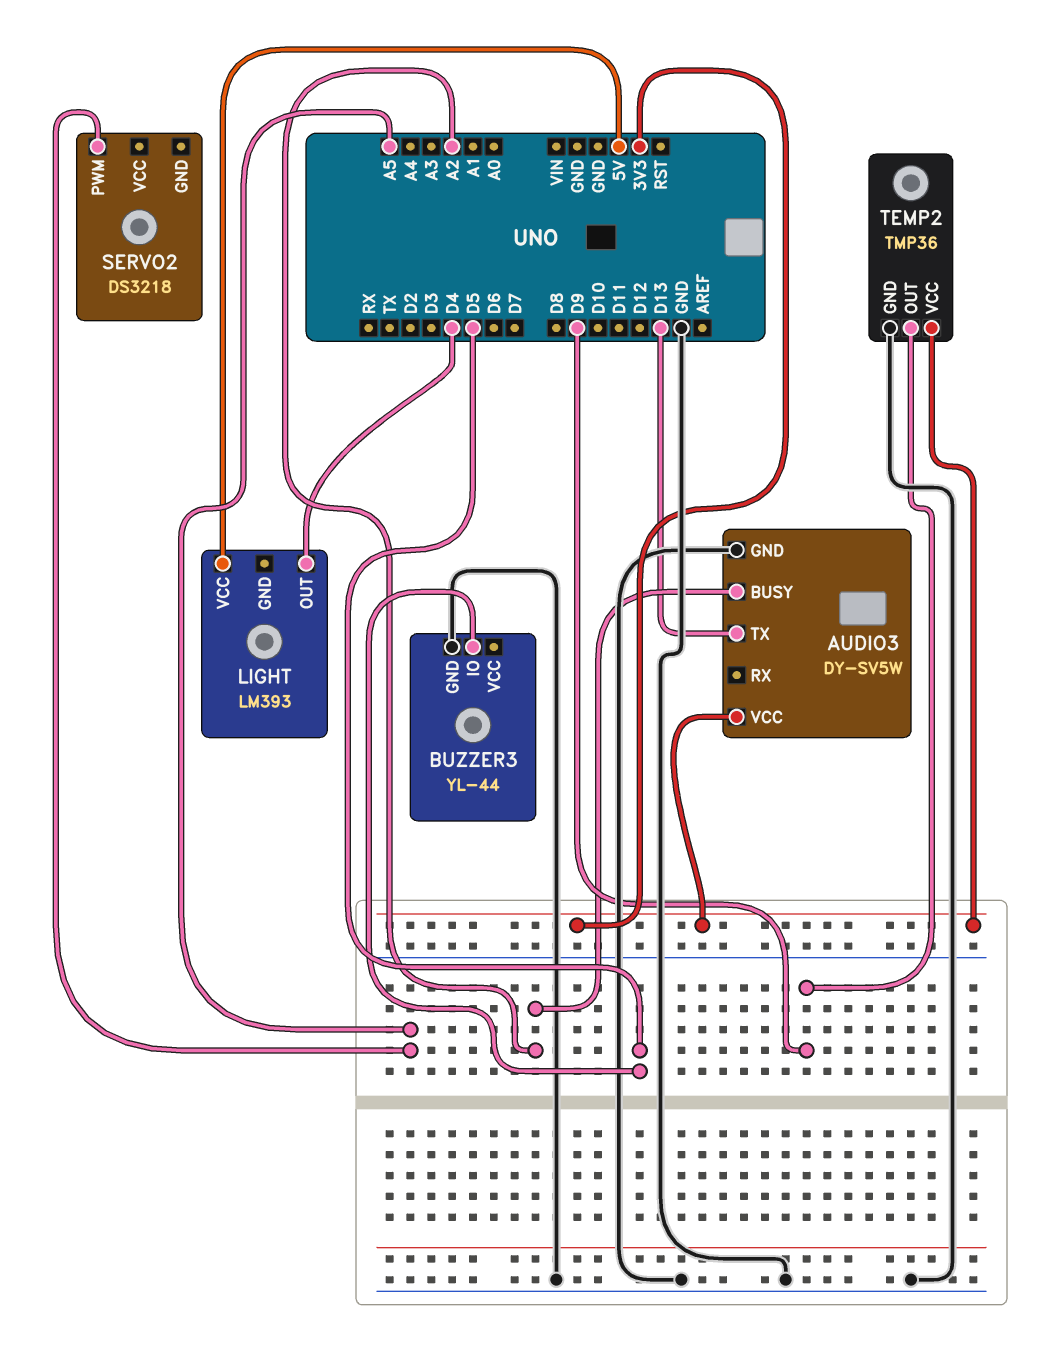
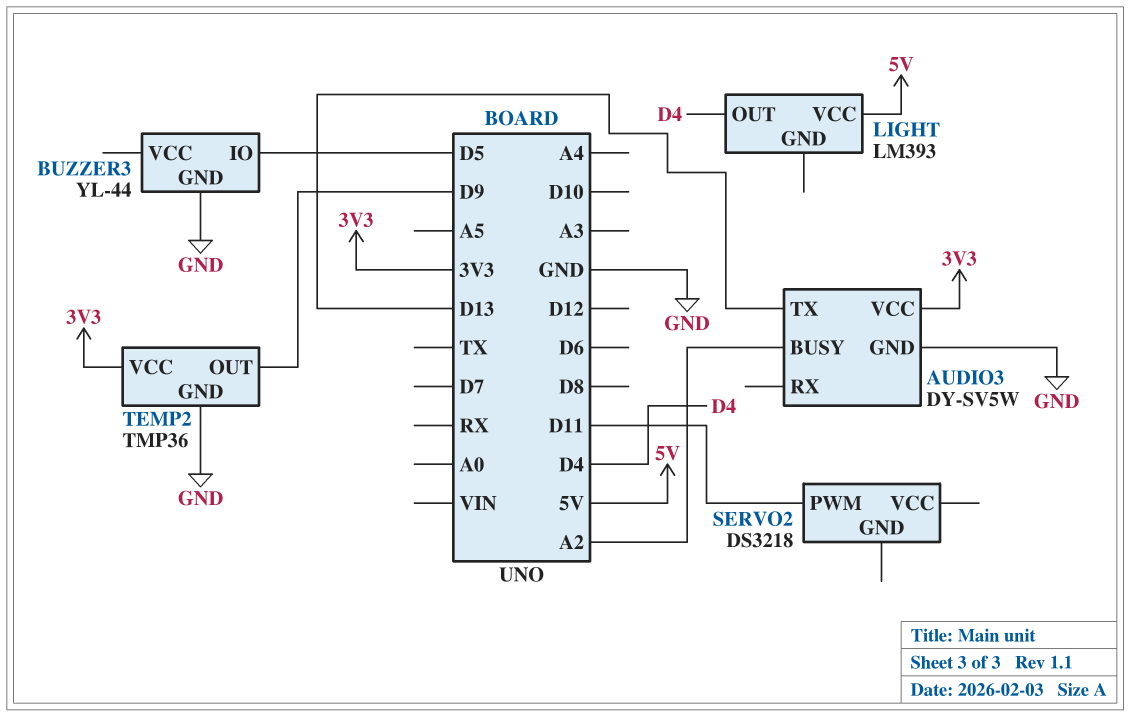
SERVO2 pin PWM: A5 -> D11

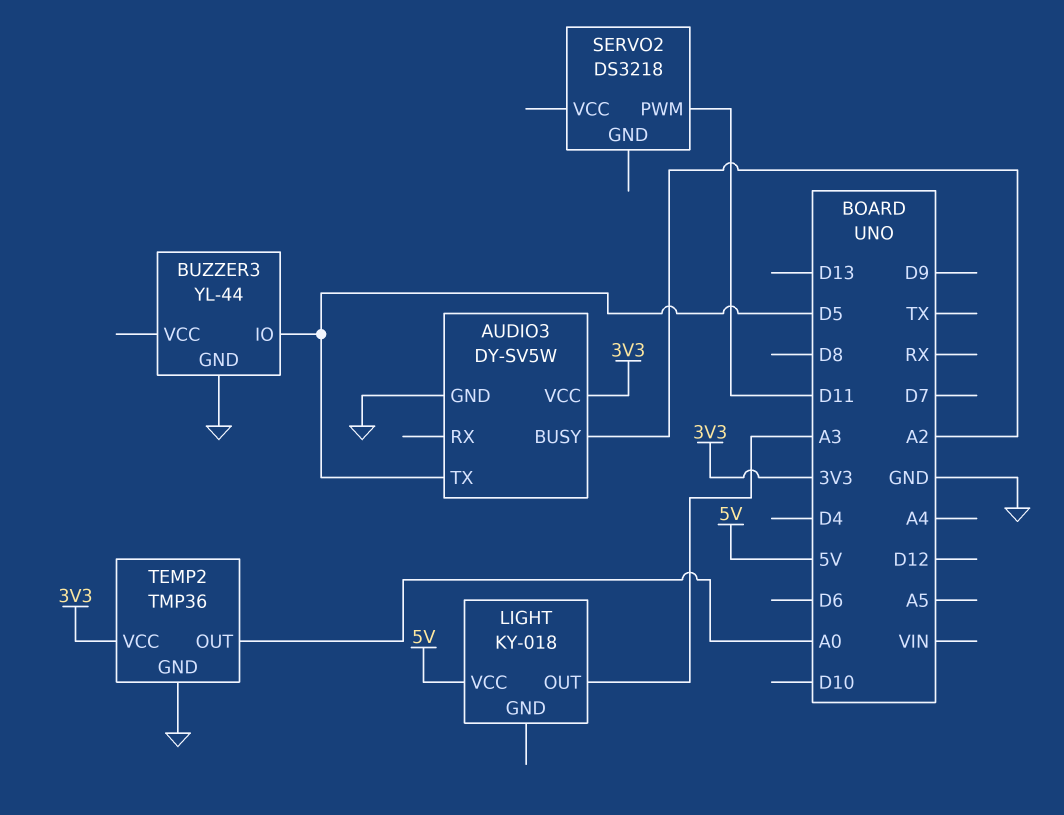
AUDIO3 pin TX: D13 -> D5
LIGHT: LM393 -> KY-018
LIGHT pin OUT: D4 -> A3
TEMP2 pin OUT: D9 -> A0

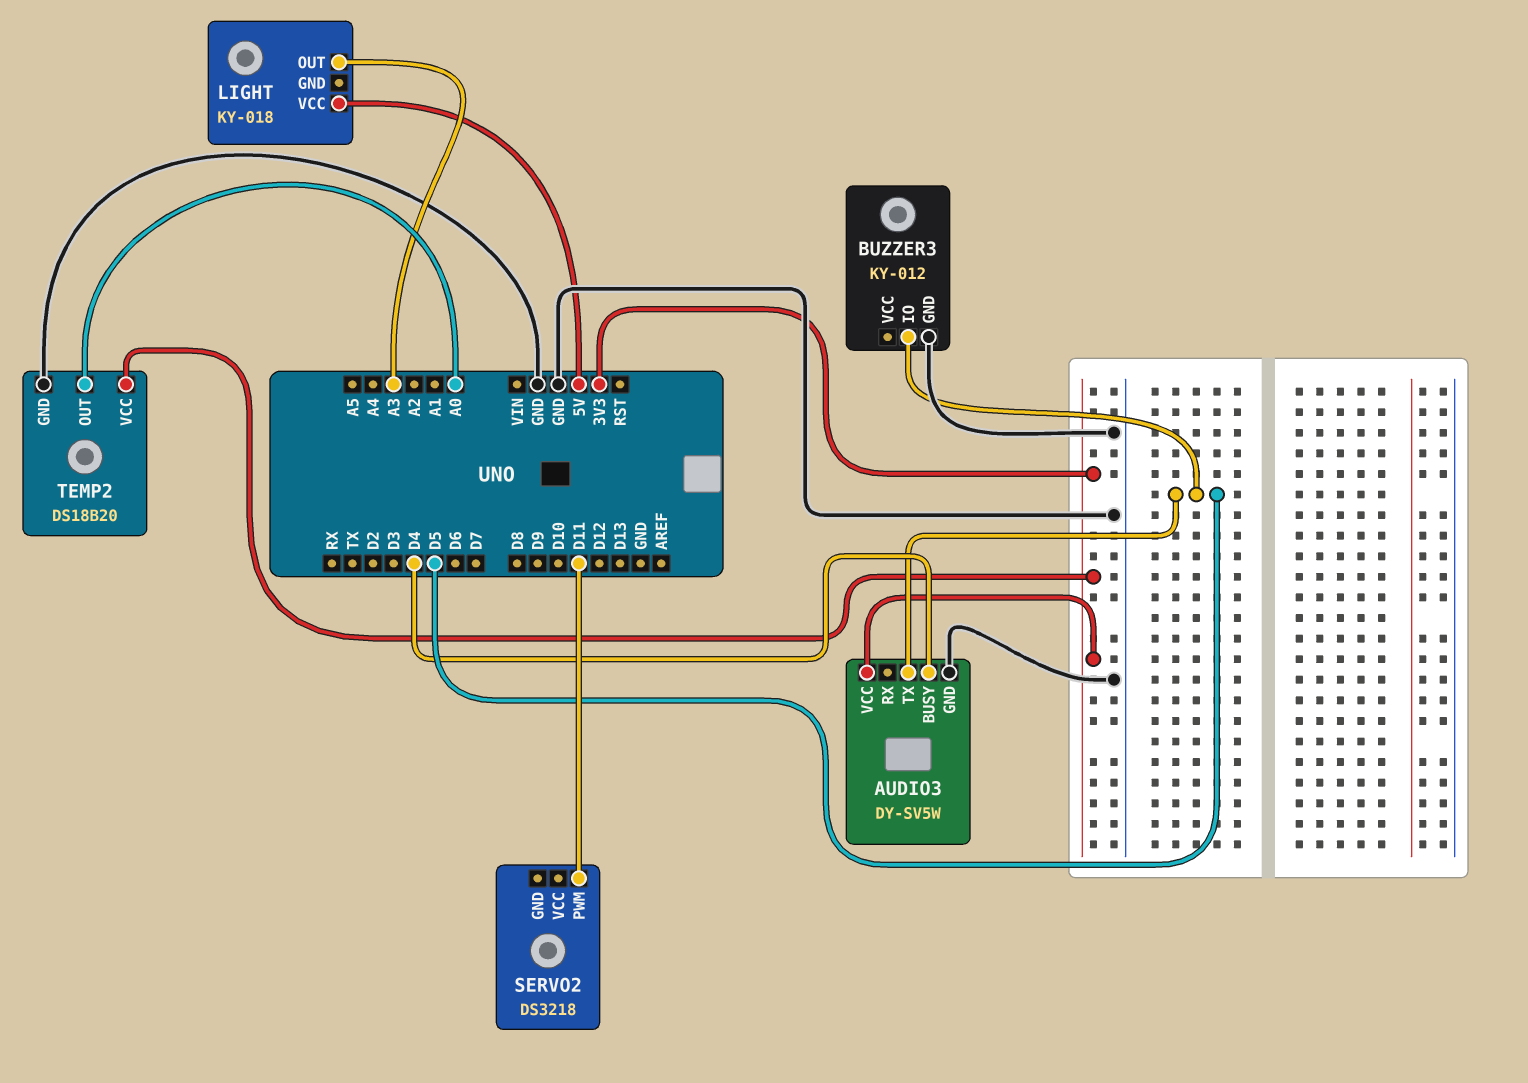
AUDIO3 pin BUSY: A2 -> D4
BUZZER3: YL-44 -> KY-012
TEMP2: TMP36 -> DS18B20

